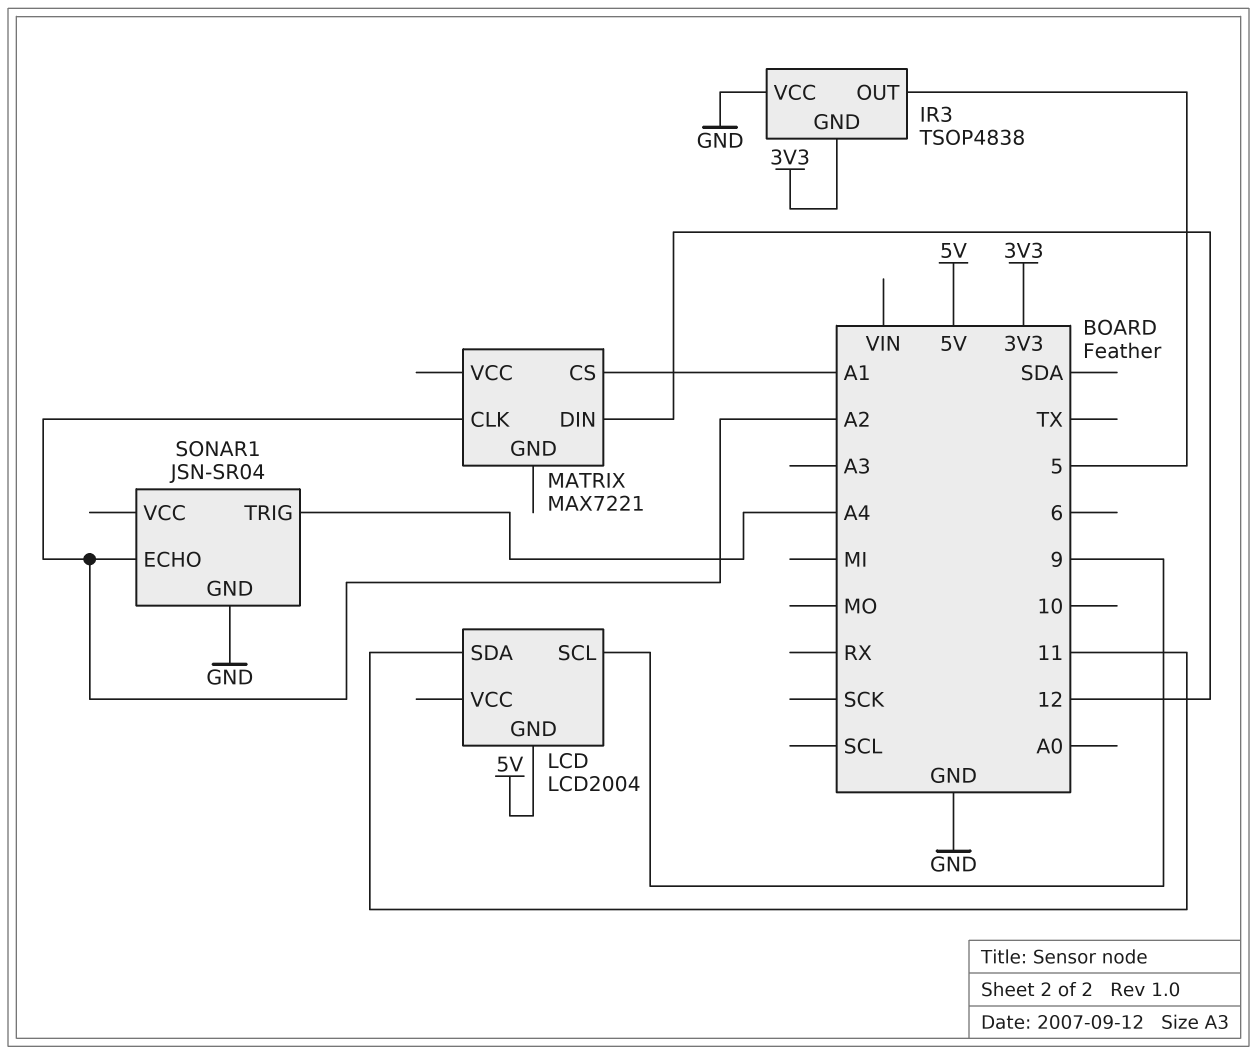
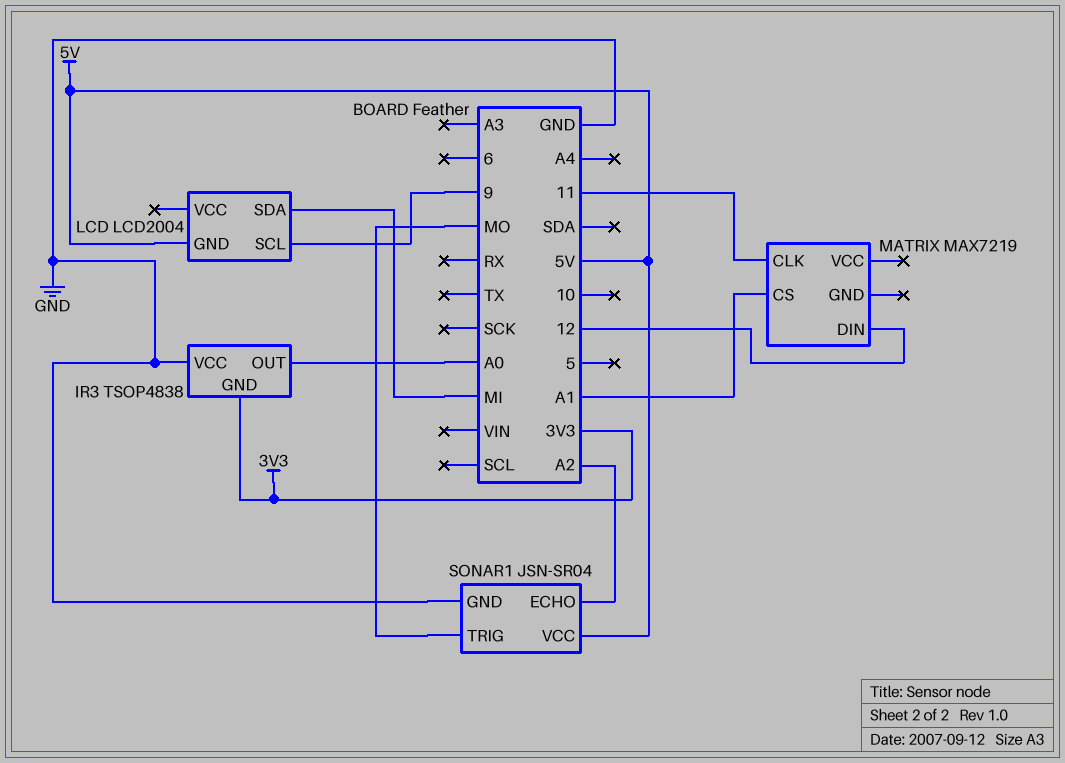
IR3 pin OUT: 5 -> A0
LCD pin SDA: 11 -> MI
MATRIX: MAX7221 -> MAX7219
MATRIX pin CLK: A2 -> 11
SONAR1 pin TRIG: A4 -> MO
SONAR1 pin VCC: none -> 5V

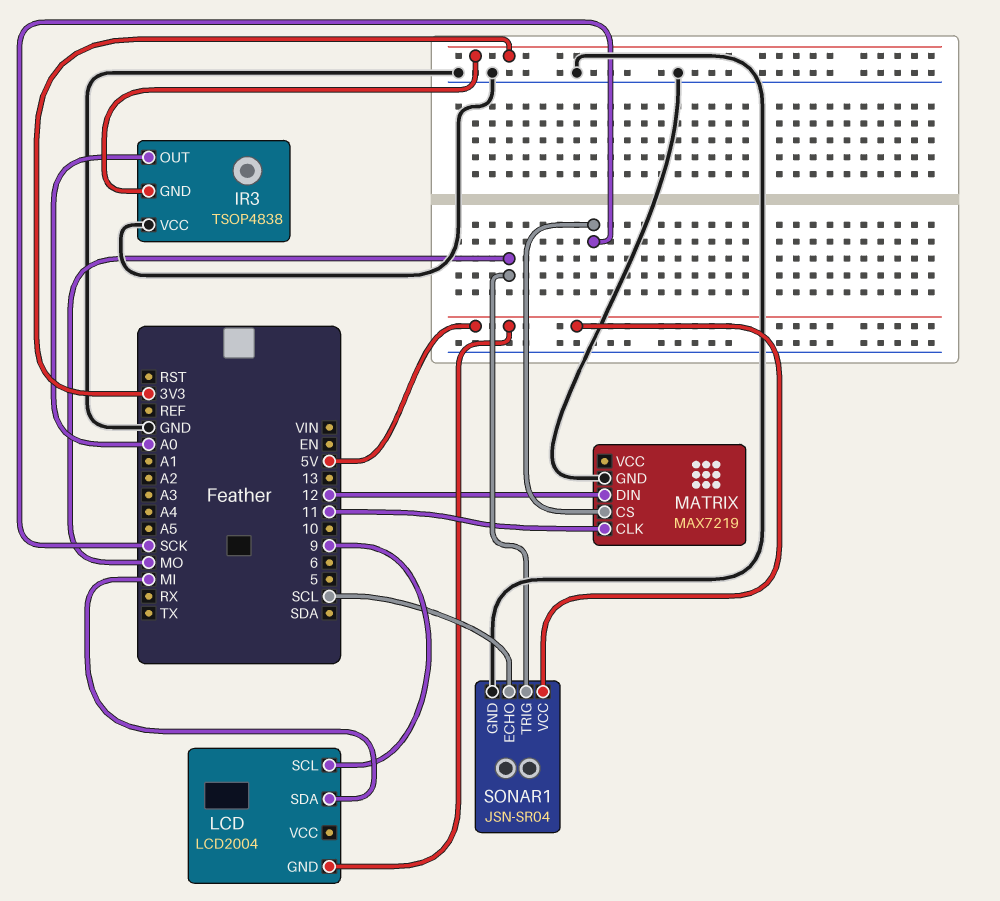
MATRIX pin CS: A1 -> SCK
MATRIX pin GND: none -> GND
SONAR1 pin ECHO: A2 -> SCL

